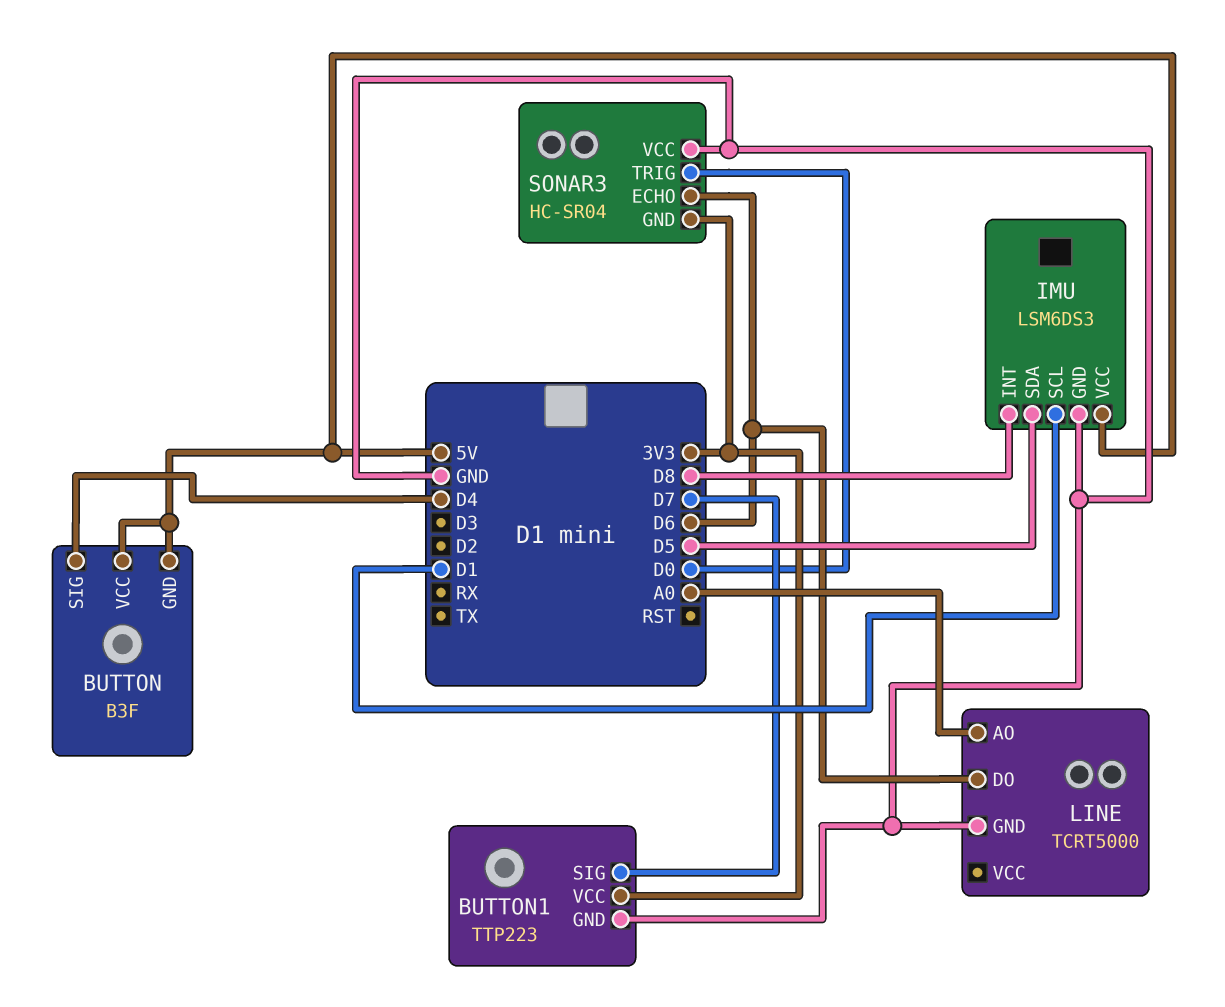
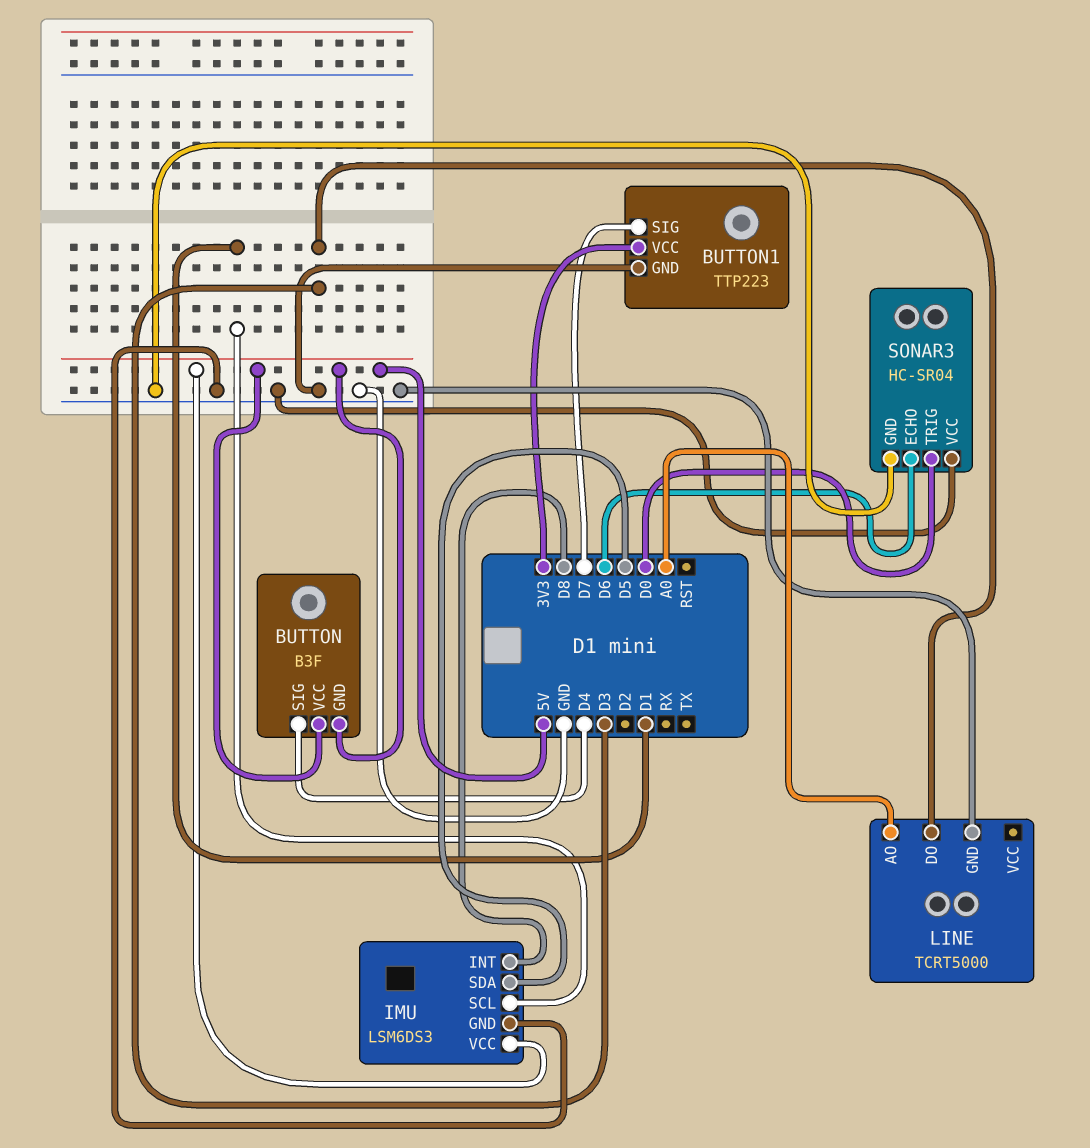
LINE pin DO: D6 -> D3
SONAR3 pin GND: 3V3 -> GND

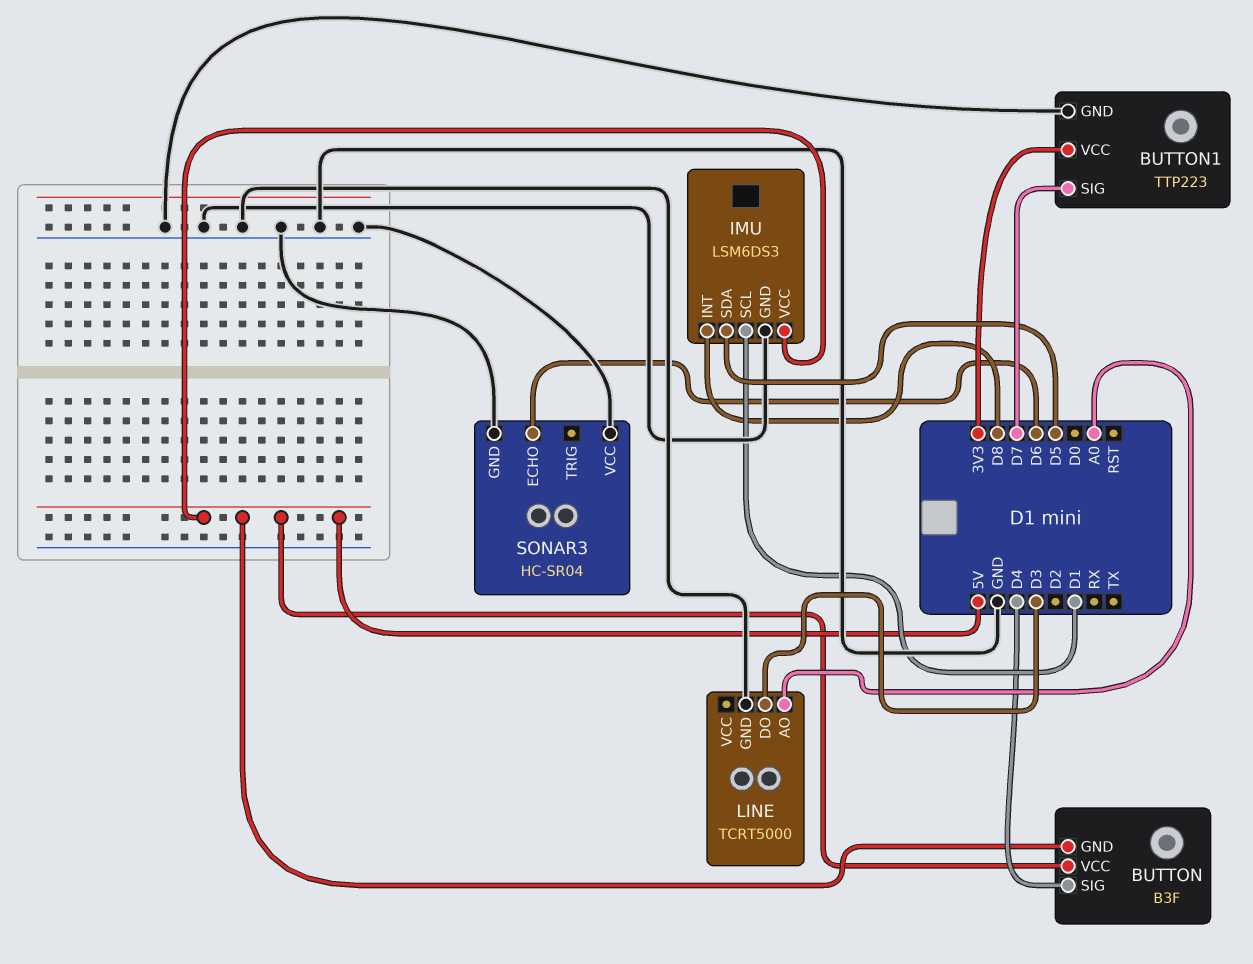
SONAR3 pin TRIG: D0 -> none

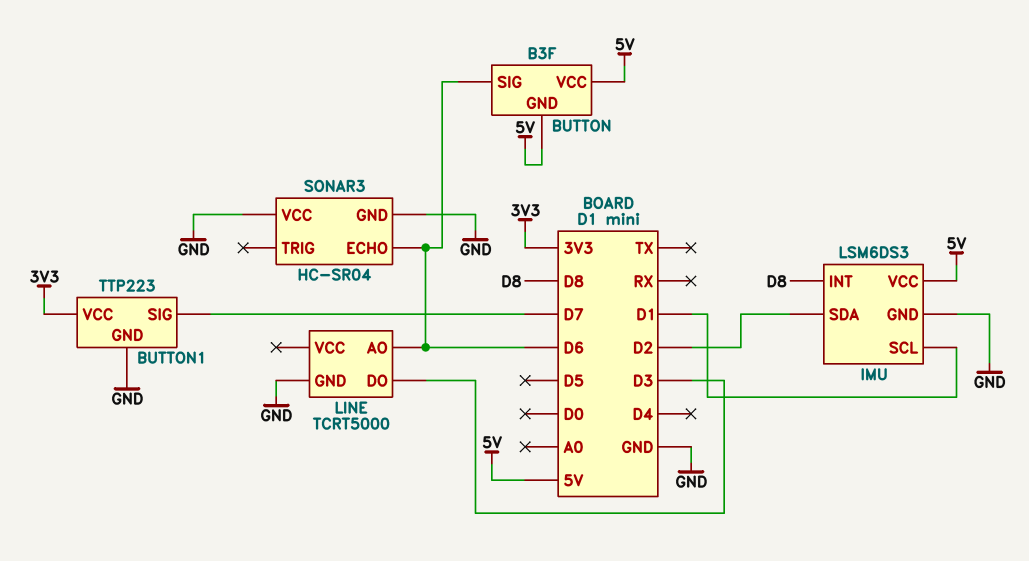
BUTTON pin SIG: D4 -> D6
IMU pin SDA: D5 -> D2
LINE pin AO: A0 -> D6

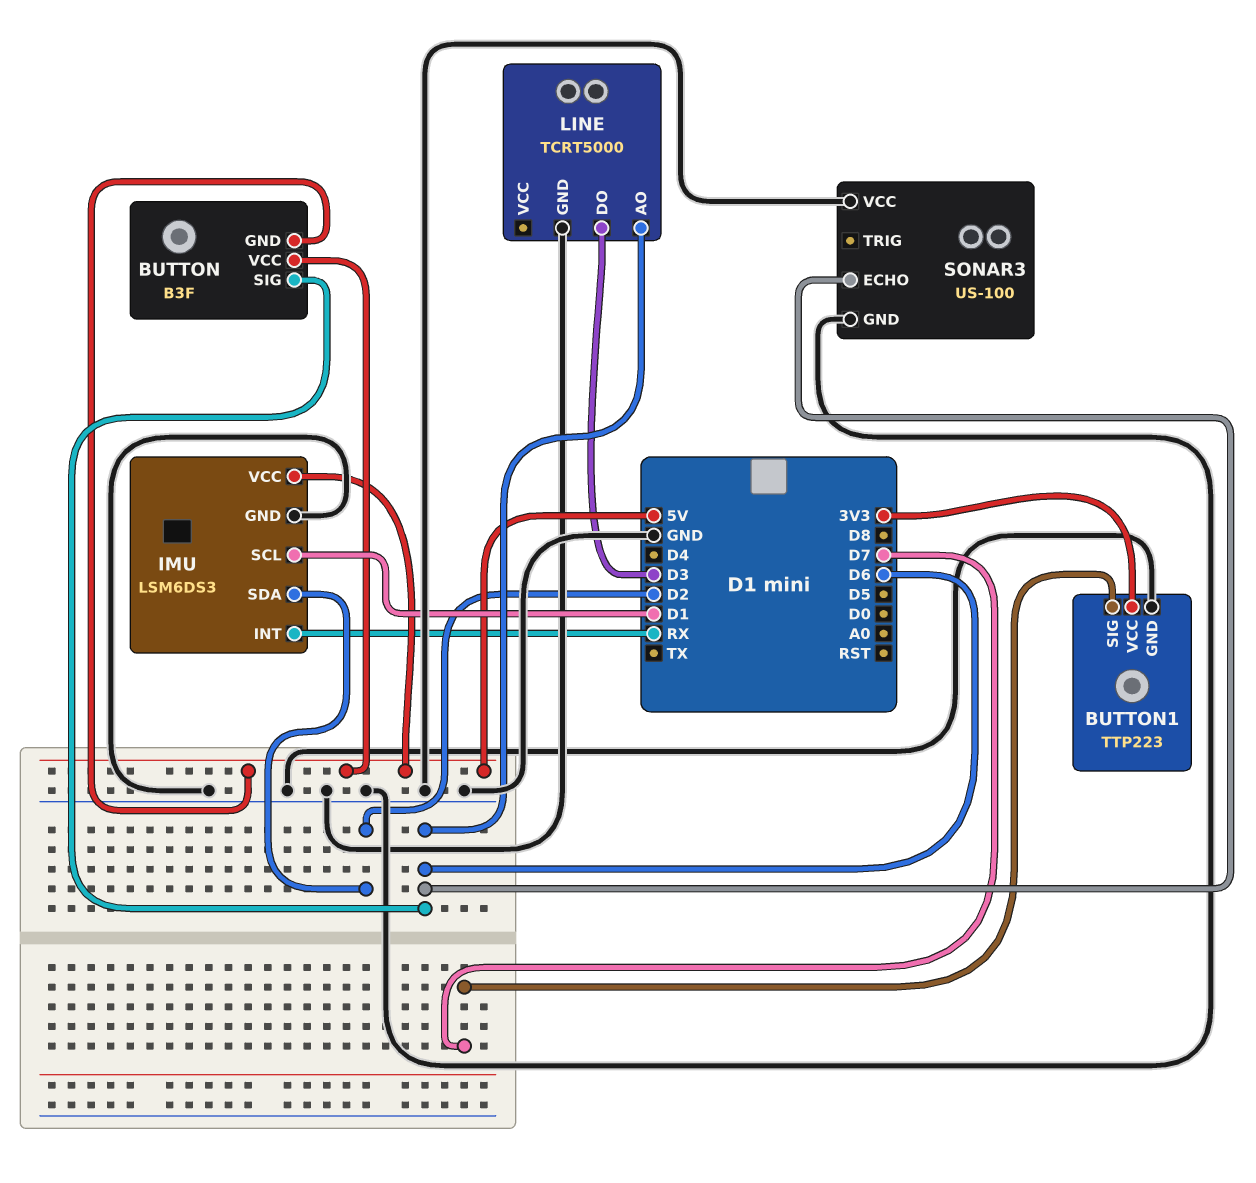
IMU pin INT: D8 -> RX
SONAR3: HC-SR04 -> US-100

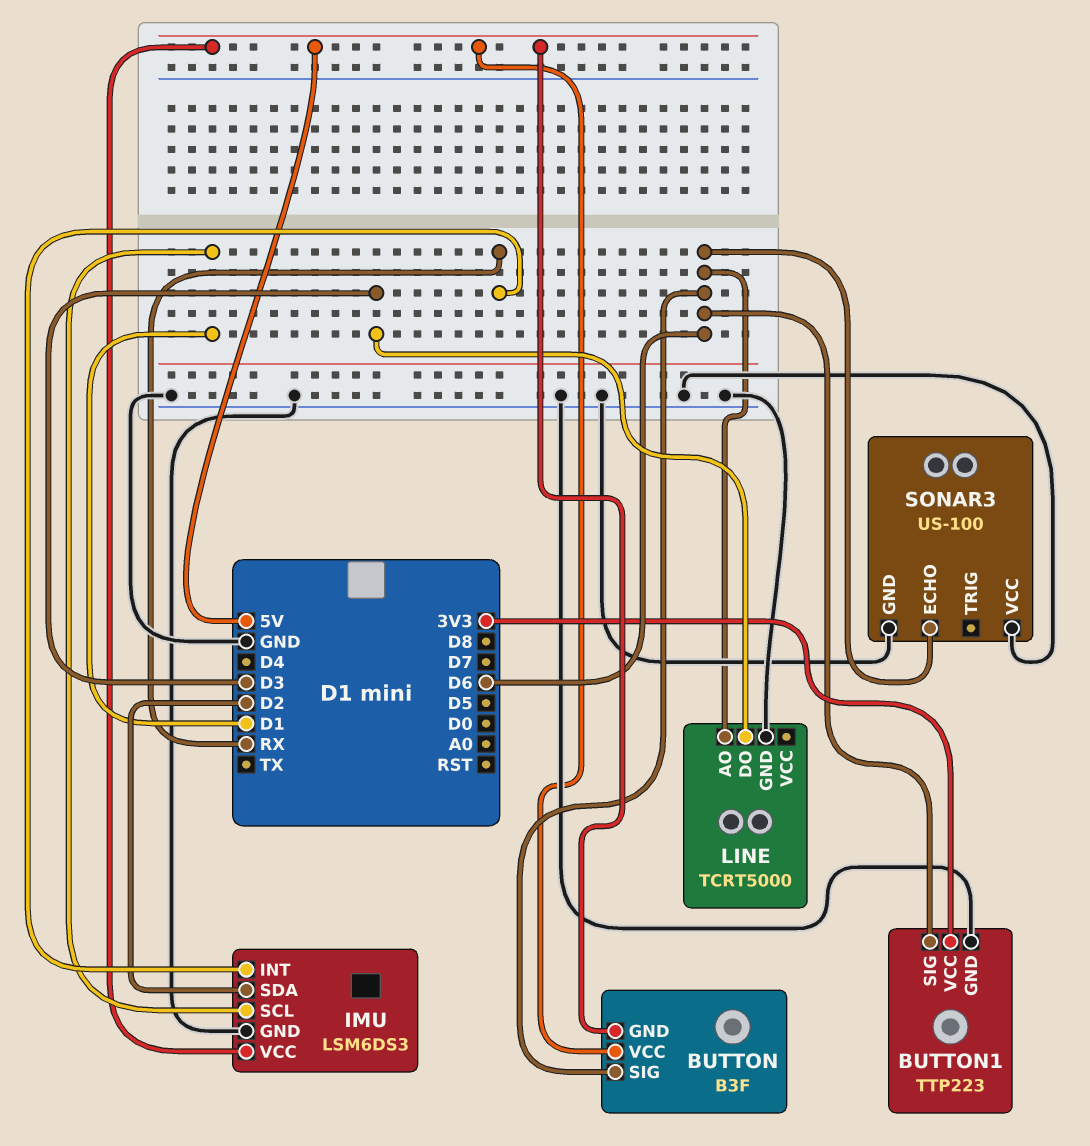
BUTTON1 pin SIG: D7 -> D6

